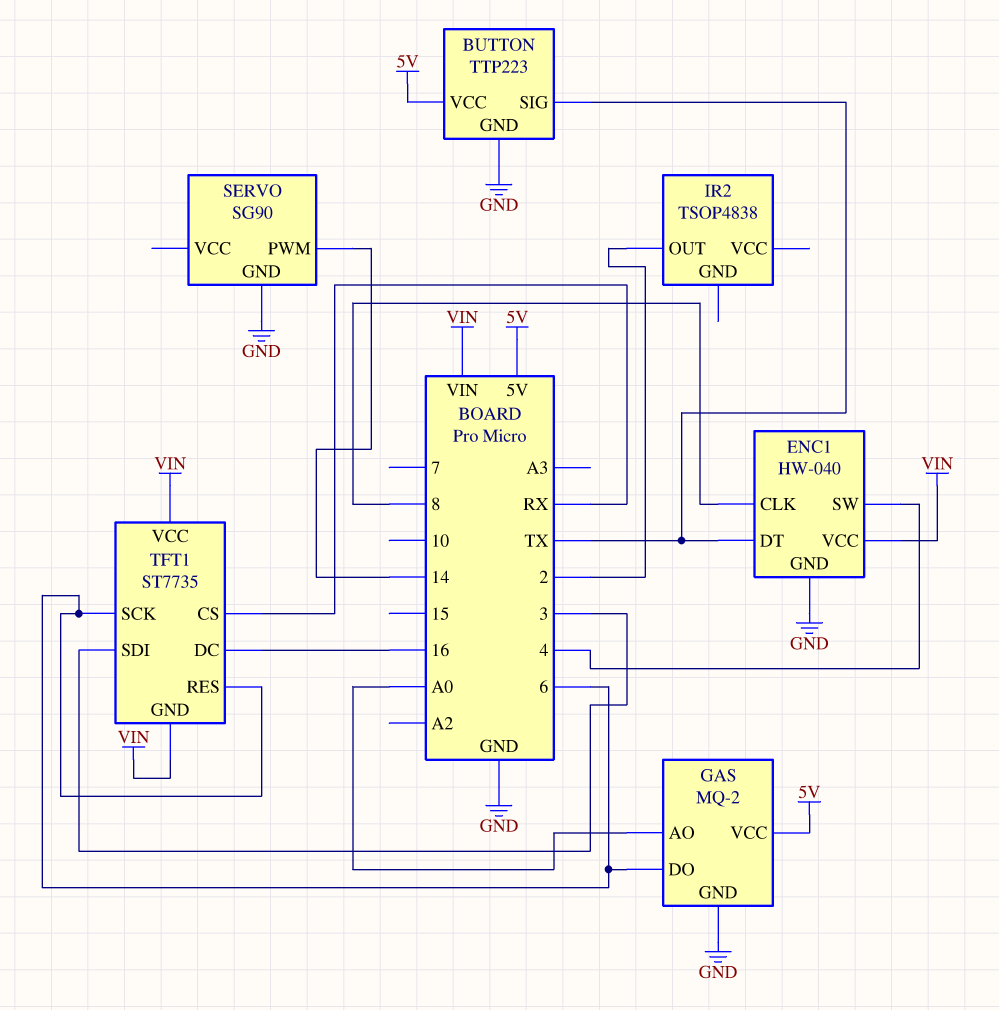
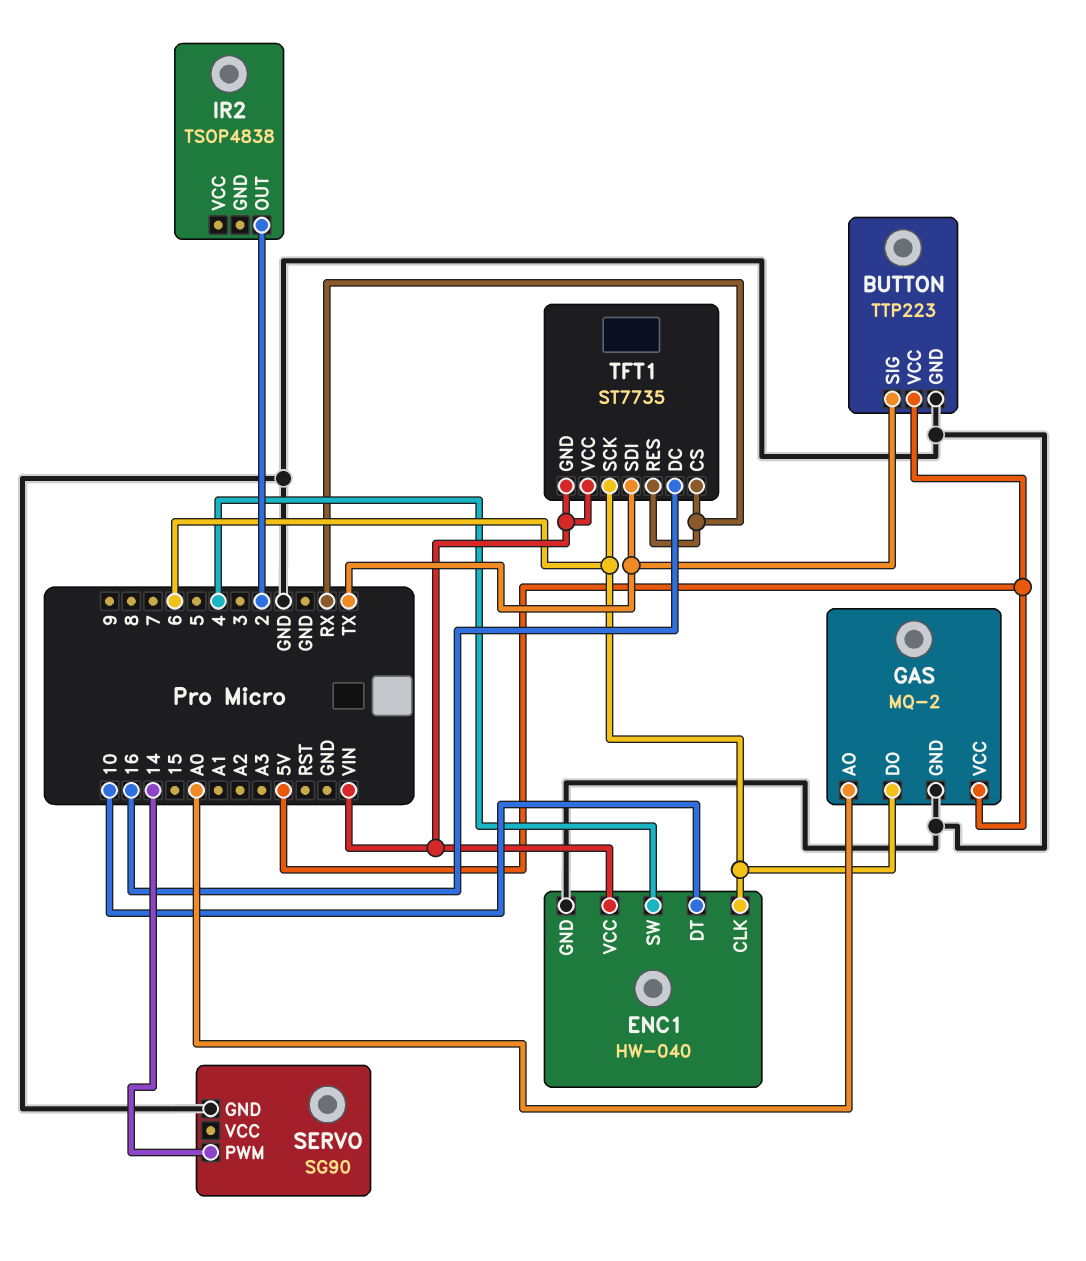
ENC1 pin CLK: 8 -> 6
ENC1 pin DT: TX -> 10
TFT1 pin RES: 6 -> RX
TFT1 pin SDI: 3 -> TX

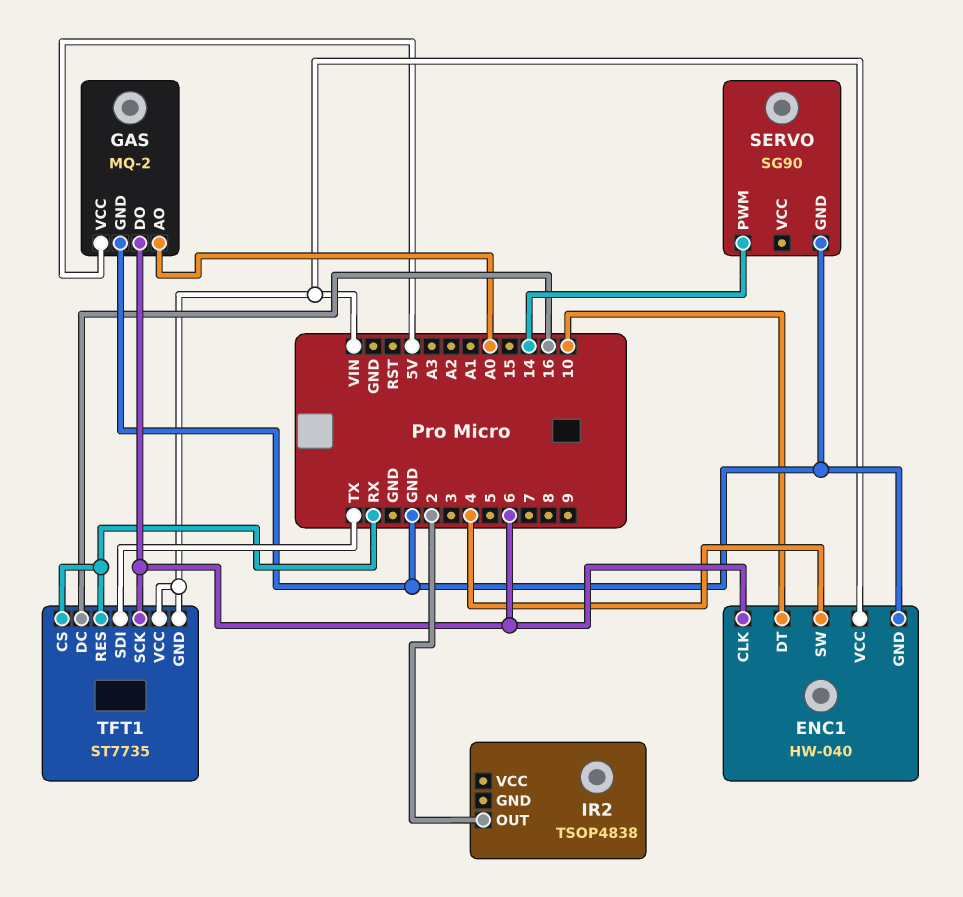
BUTTON: TTP223 -> none
BUTTON pin GND: GND -> none
BUTTON pin SIG: TX -> none
BUTTON pin VCC: 5V -> none

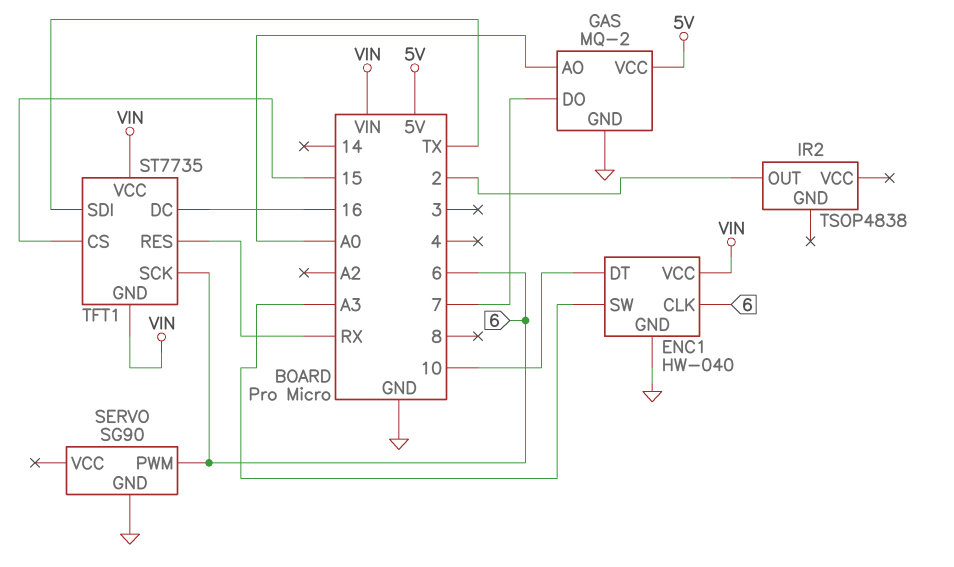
ENC1 pin SW: 4 -> A3
GAS pin DO: 6 -> 7
SERVO pin PWM: 14 -> 6
TFT1 pin CS: RX -> 15

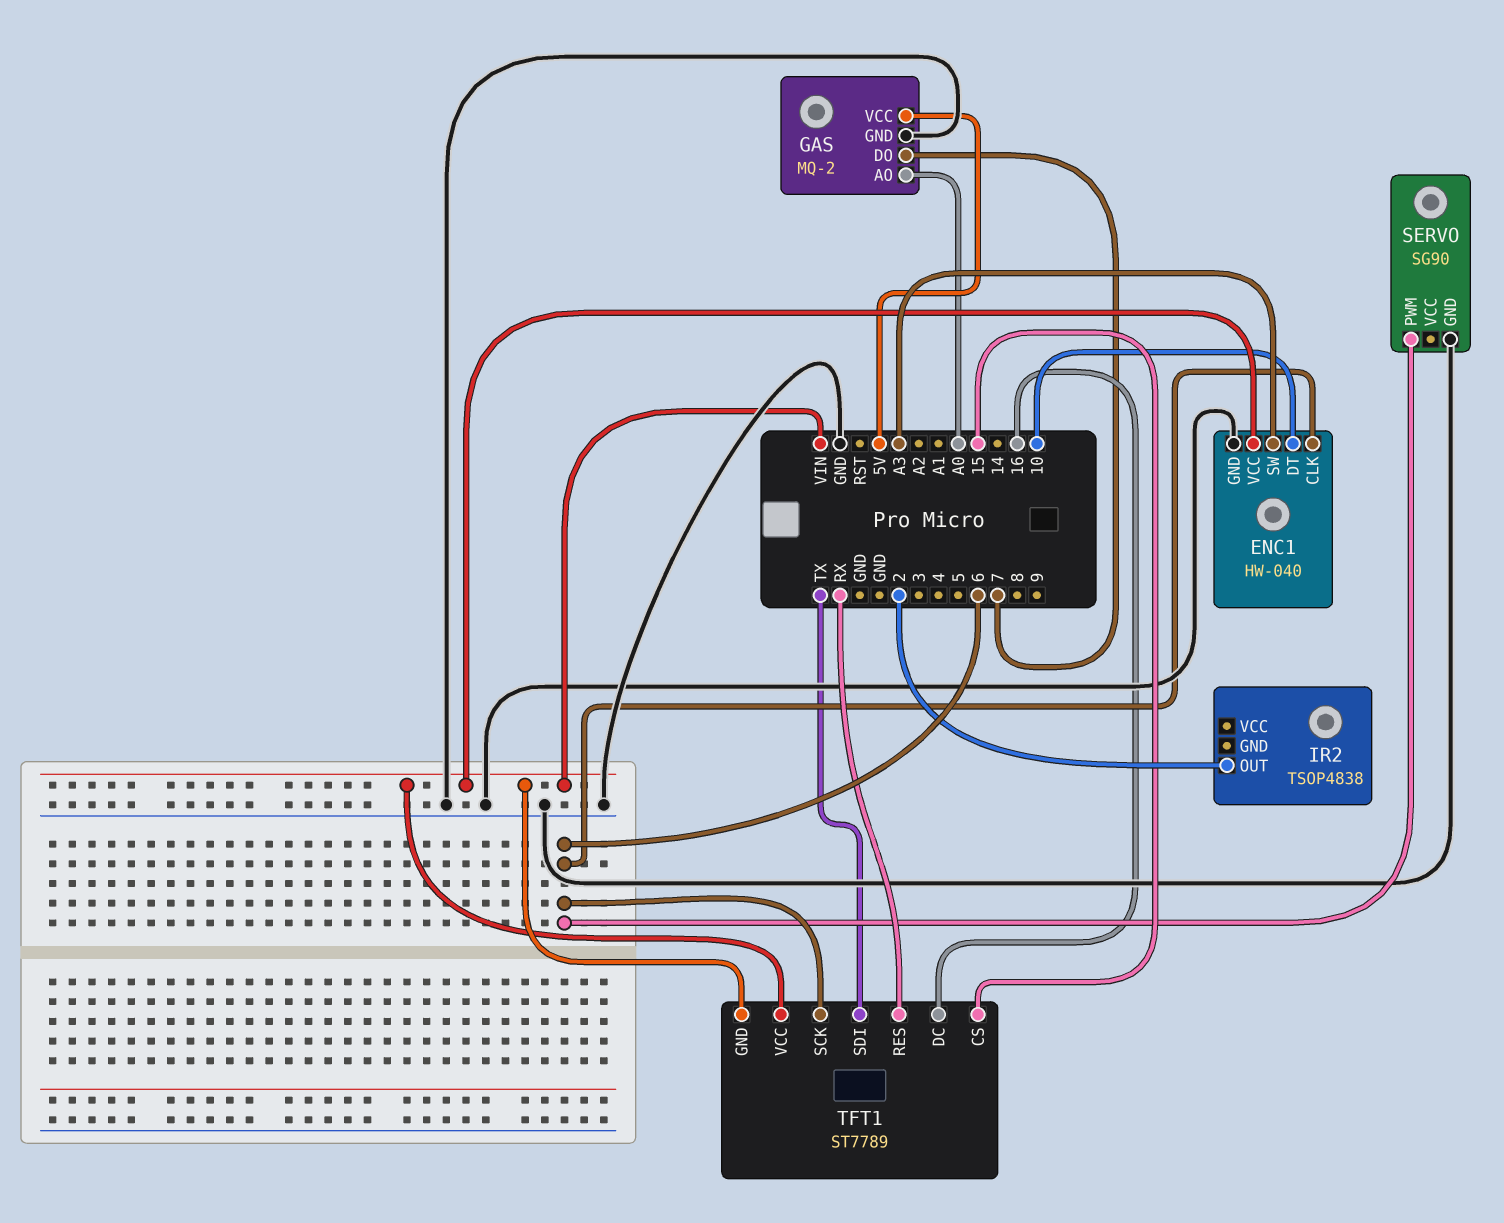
TFT1: ST7735 -> ST7789

